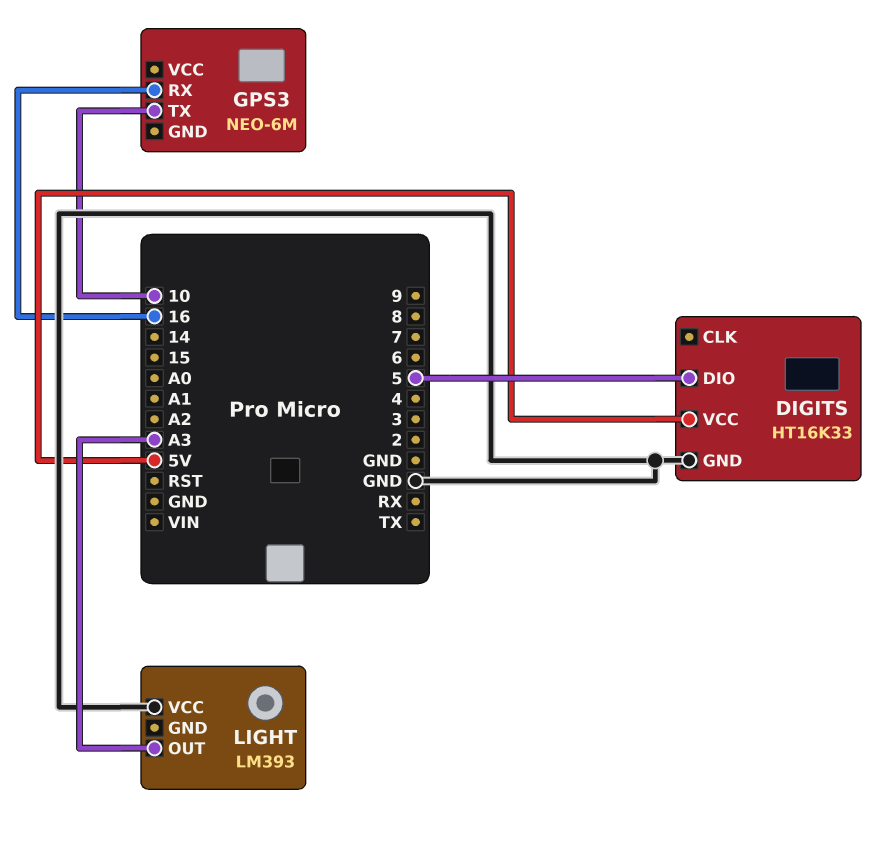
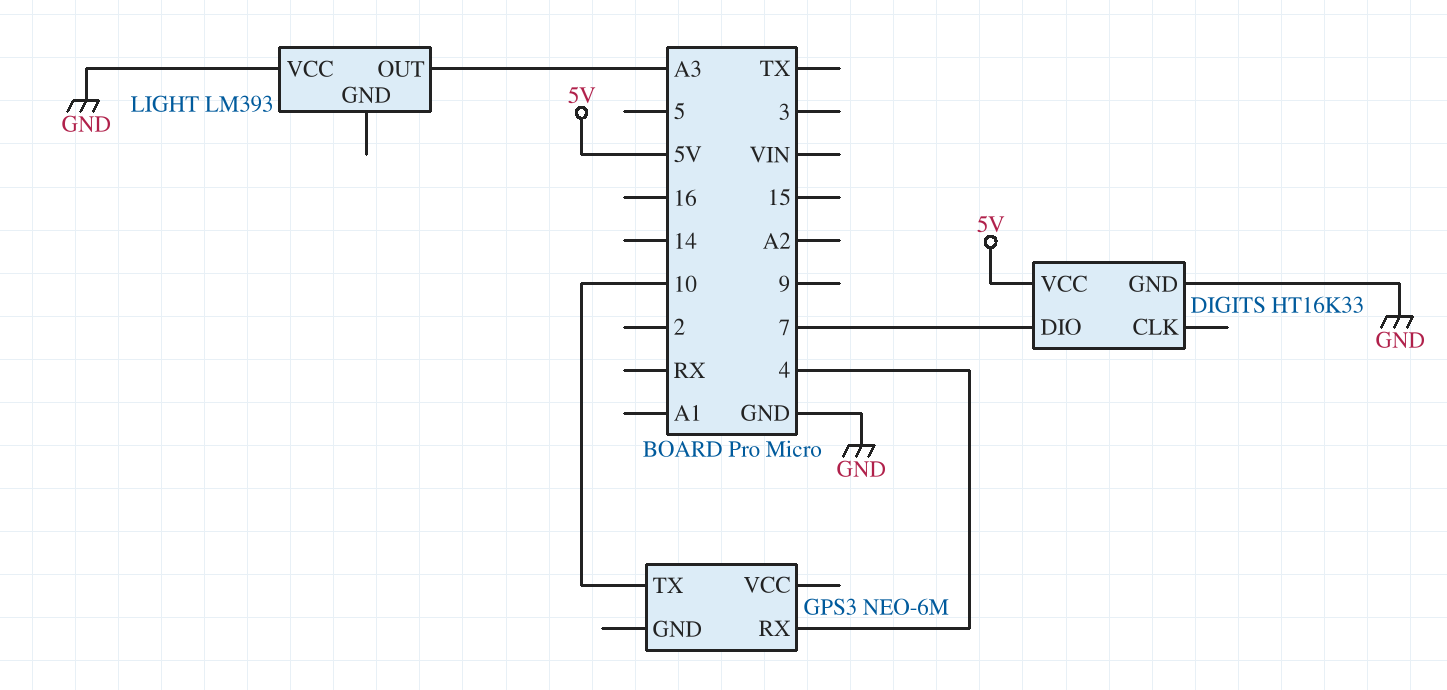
DIGITS pin DIO: 5 -> 7
GPS3 pin RX: 16 -> 4

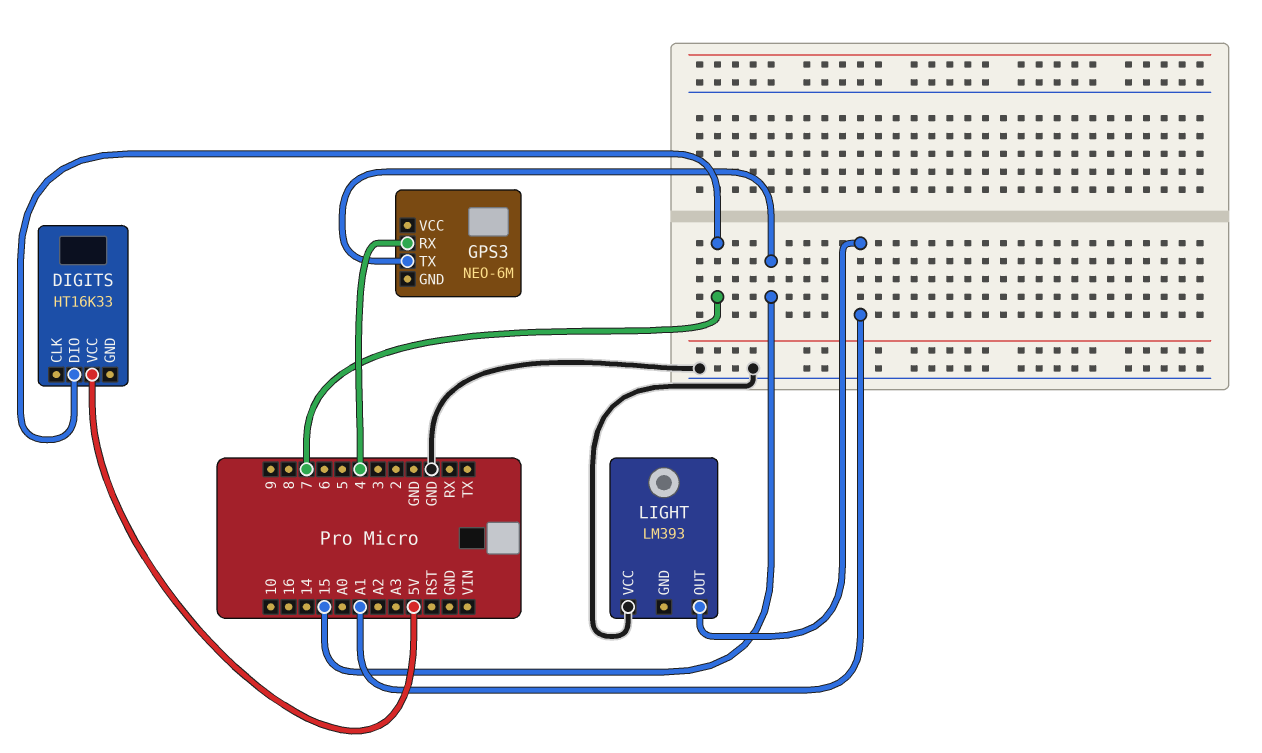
DIGITS pin GND: GND -> none
GPS3 pin TX: 10 -> 15
LIGHT pin OUT: A3 -> A1

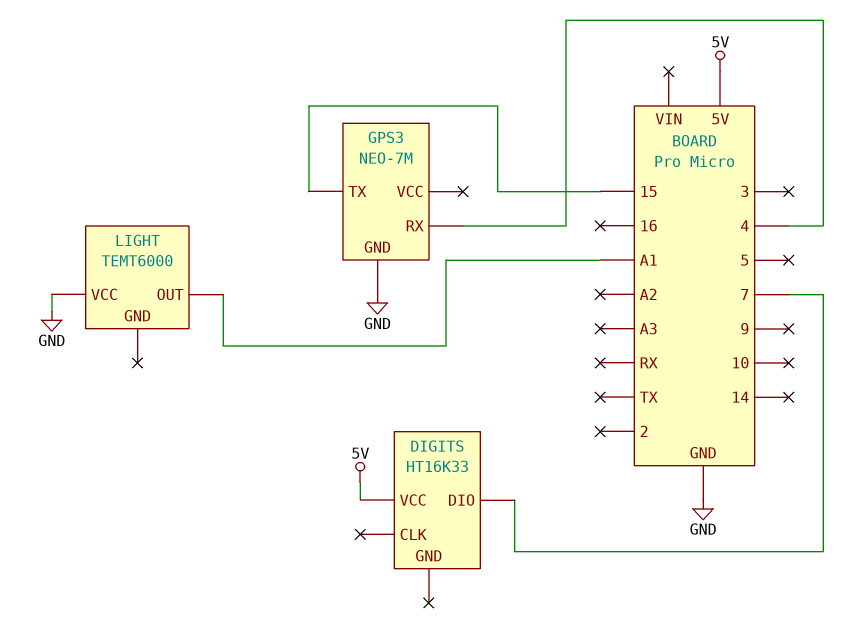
GPS3: NEO-6M -> NEO-7M
GPS3 pin GND: none -> GND
LIGHT: LM393 -> TEMT6000

